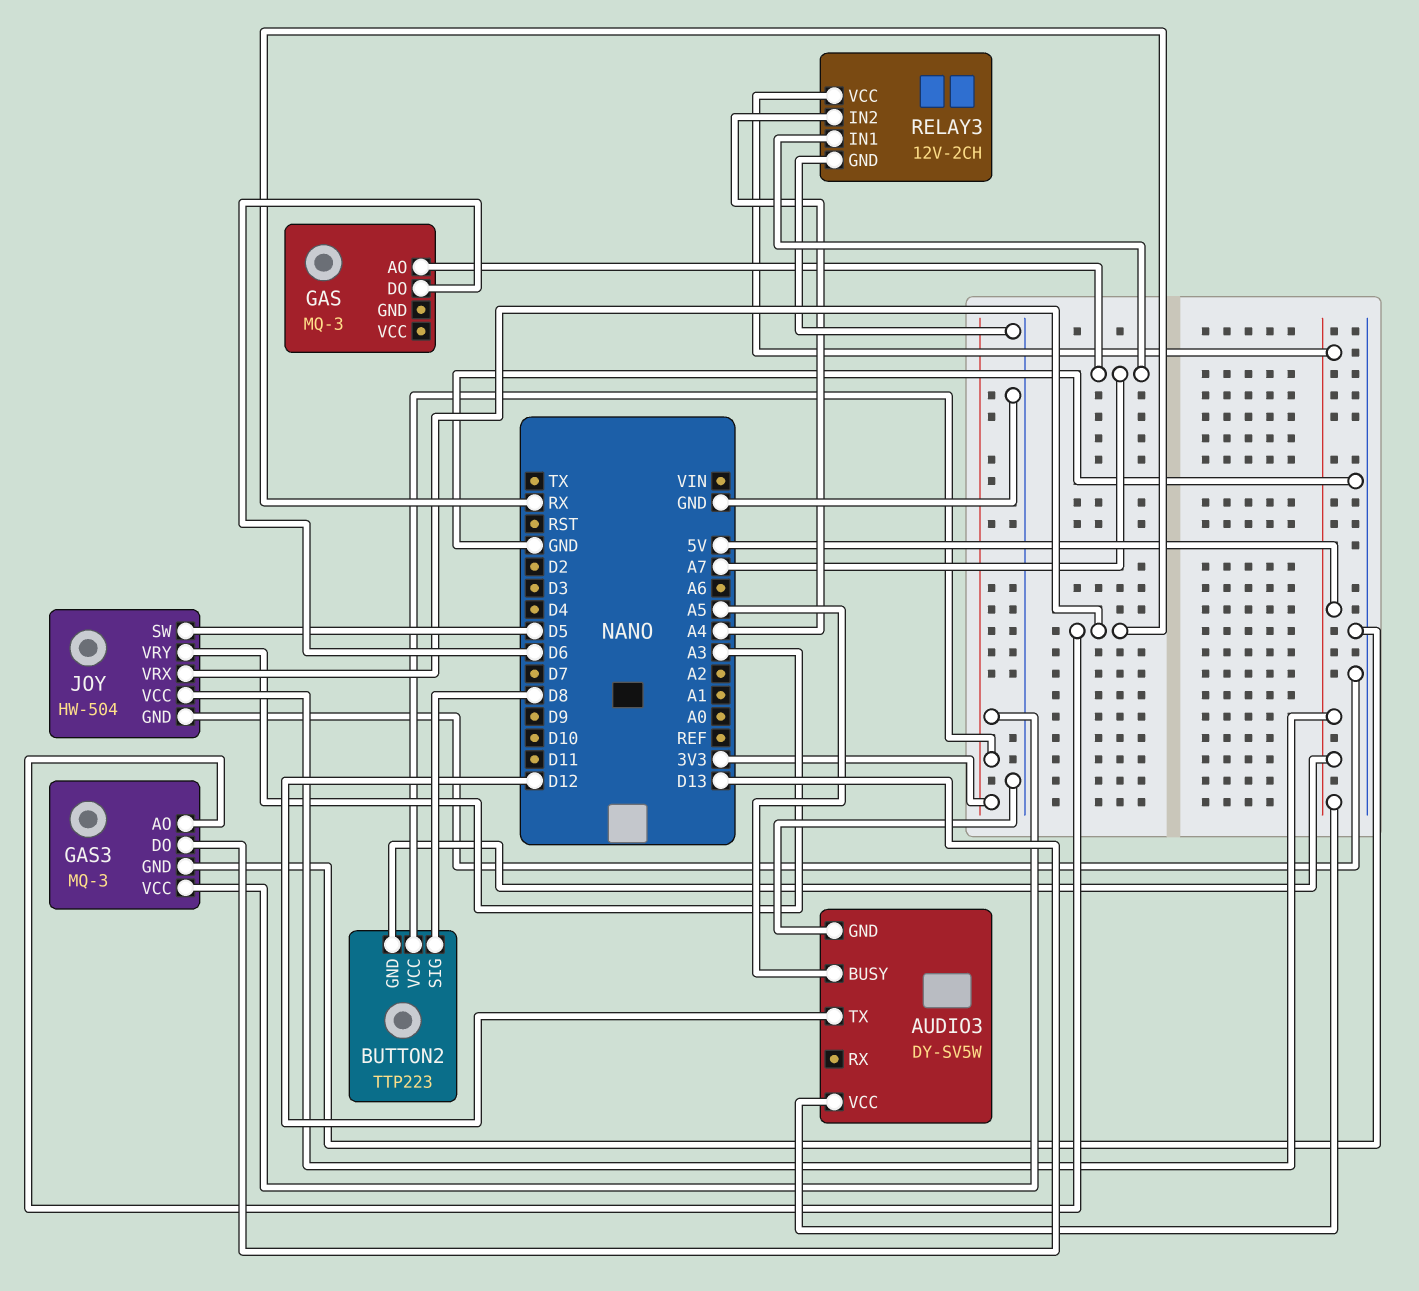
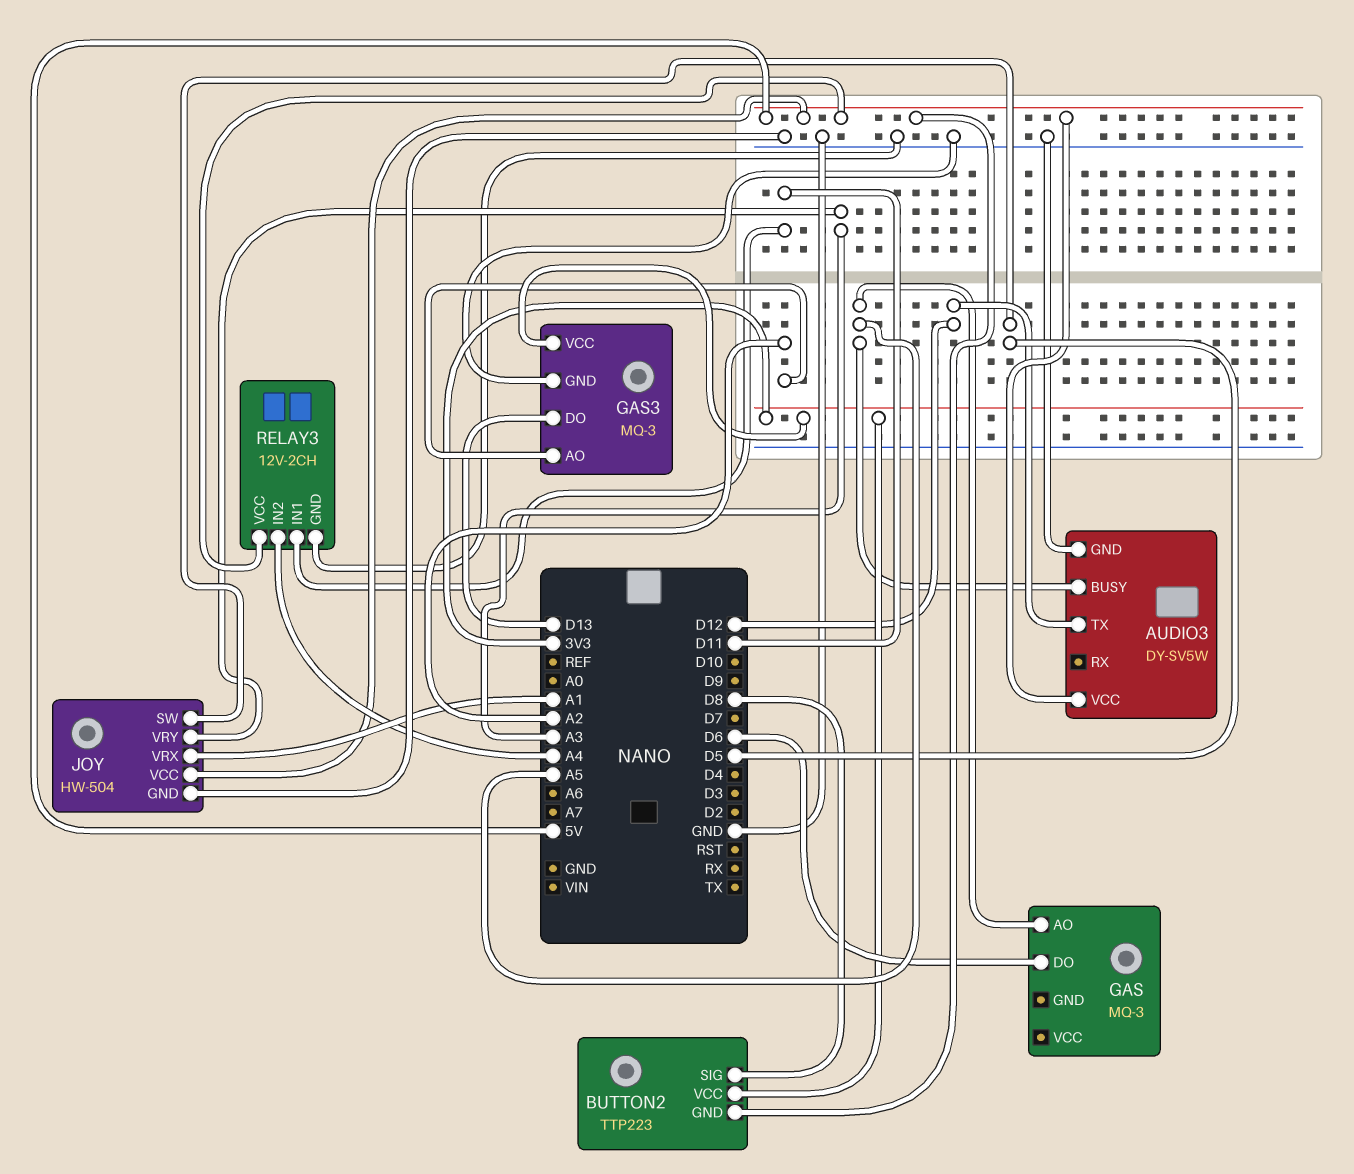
GAS pin AO: A7 -> A5
GAS3 pin AO: RX -> A2
JOY pin VRX: RX -> A1
RELAY3 pin IN1: A7 -> D11

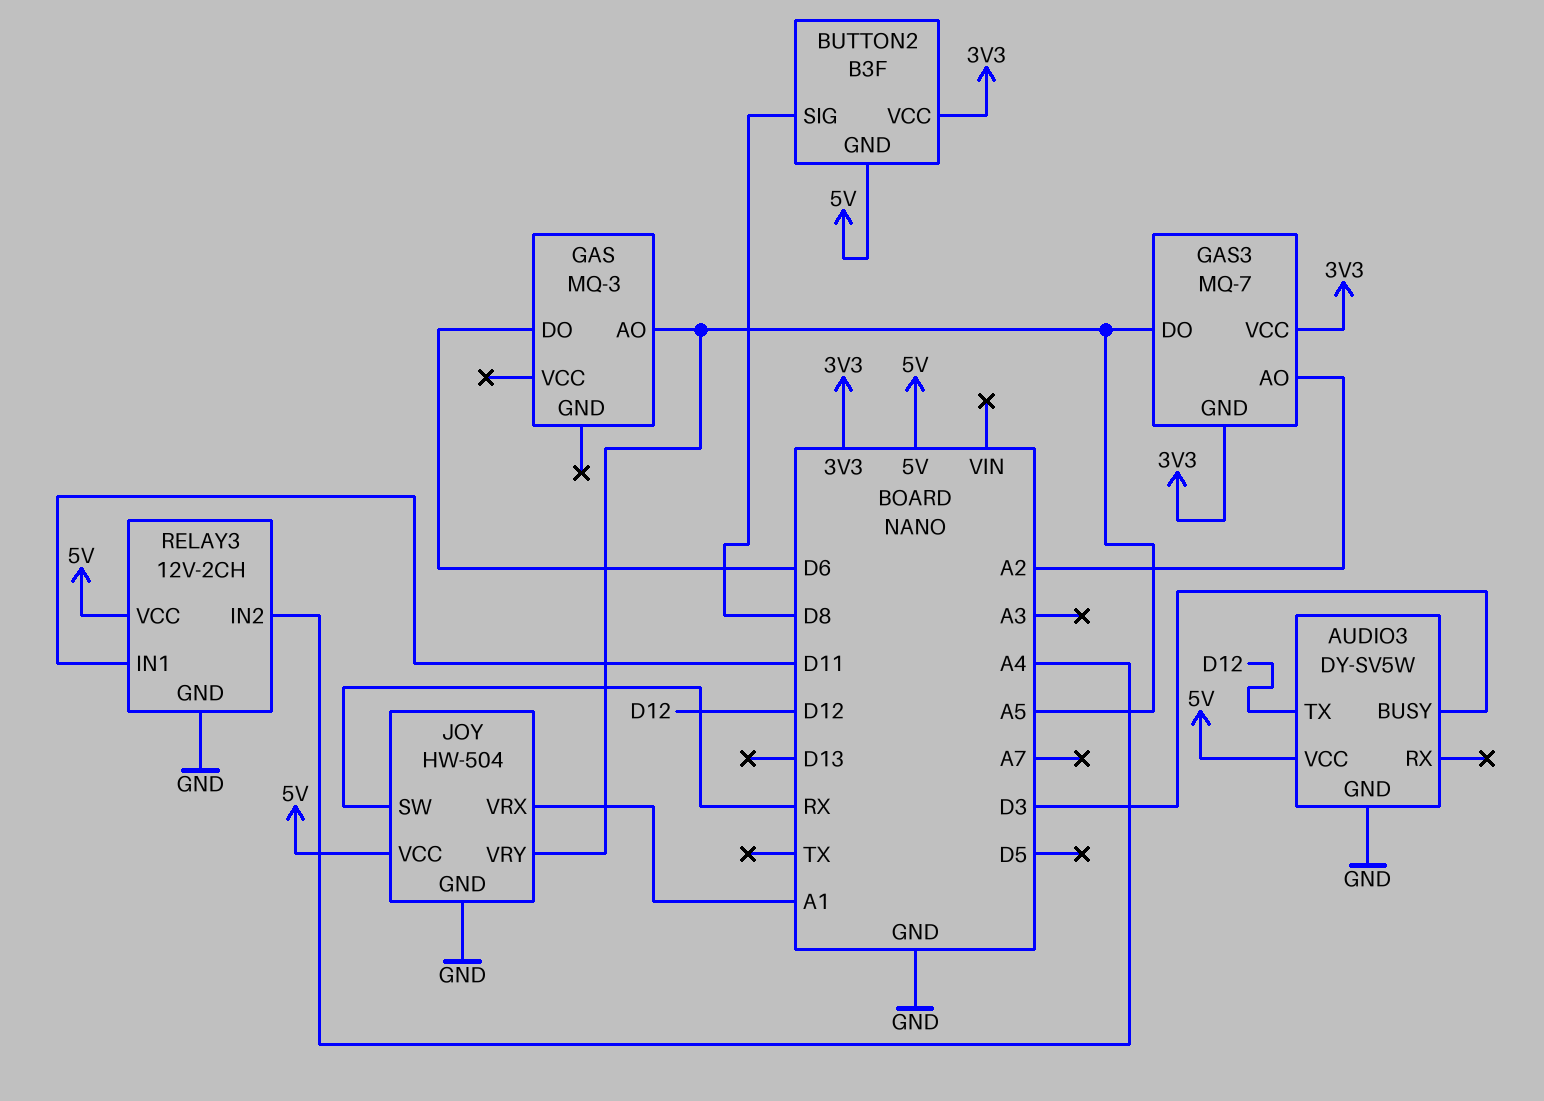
AUDIO3 pin BUSY: A5 -> D3
BUTTON2: TTP223 -> B3F
GAS3: MQ-3 -> MQ-7
GAS3 pin DO: D13 -> A5
GAS3 pin GND: GND -> 3V3
JOY pin SW: D5 -> RX
JOY pin VRY: A3 -> A5

